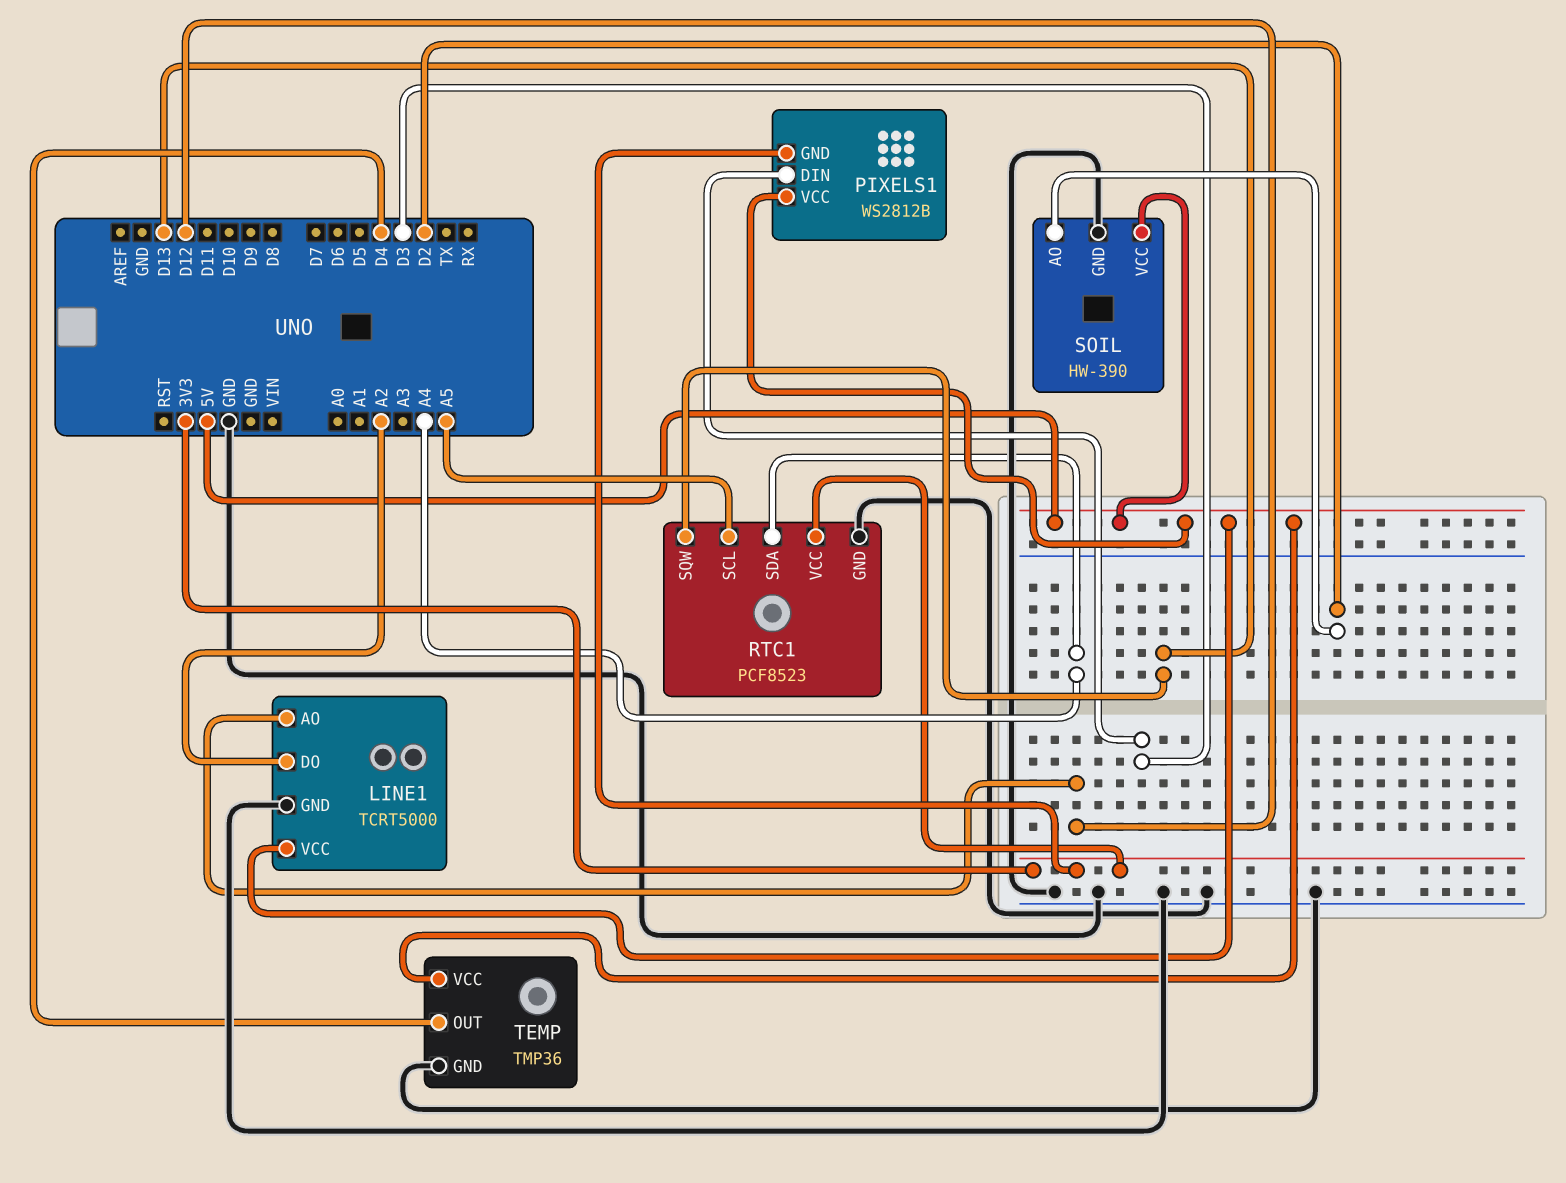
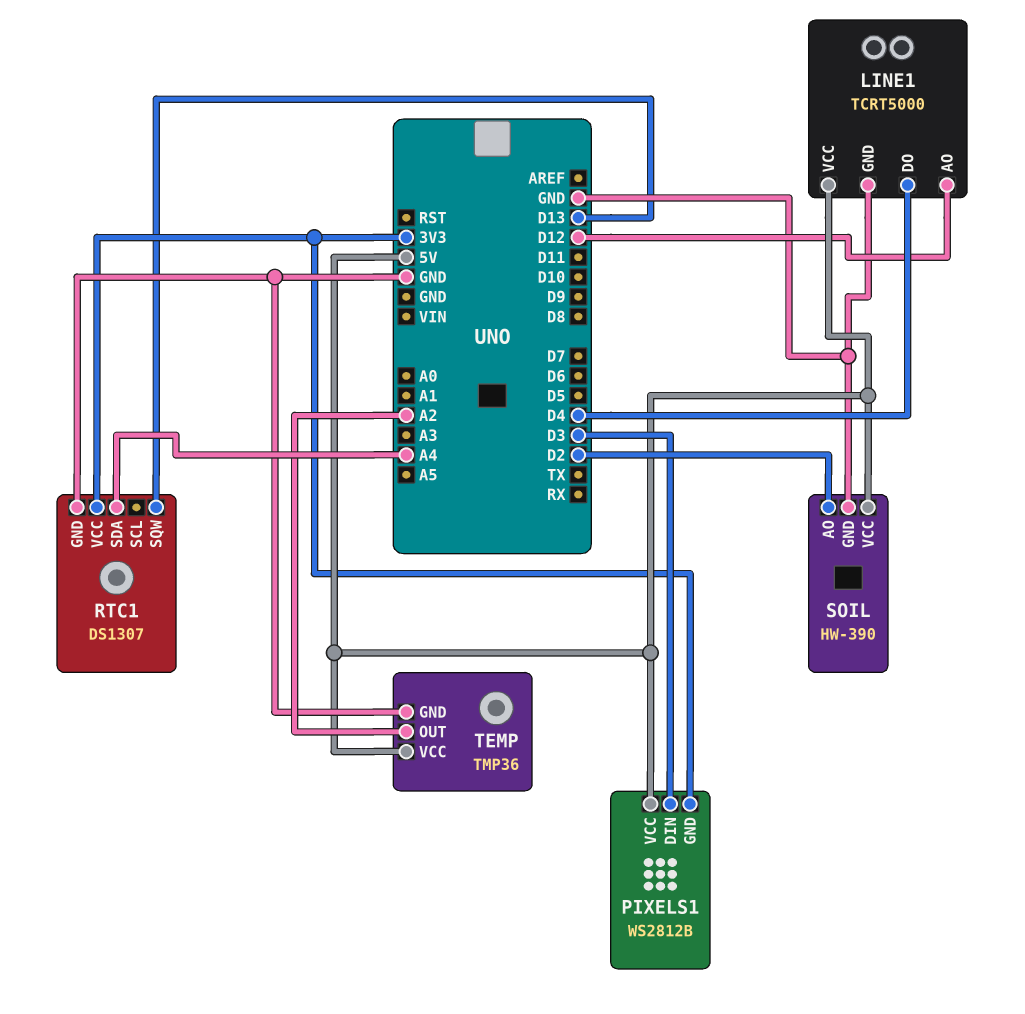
LINE1 pin DO: A2 -> D4
RTC1: PCF8523 -> DS1307
RTC1 pin SCL: A5 -> none
TEMP pin OUT: D4 -> A2

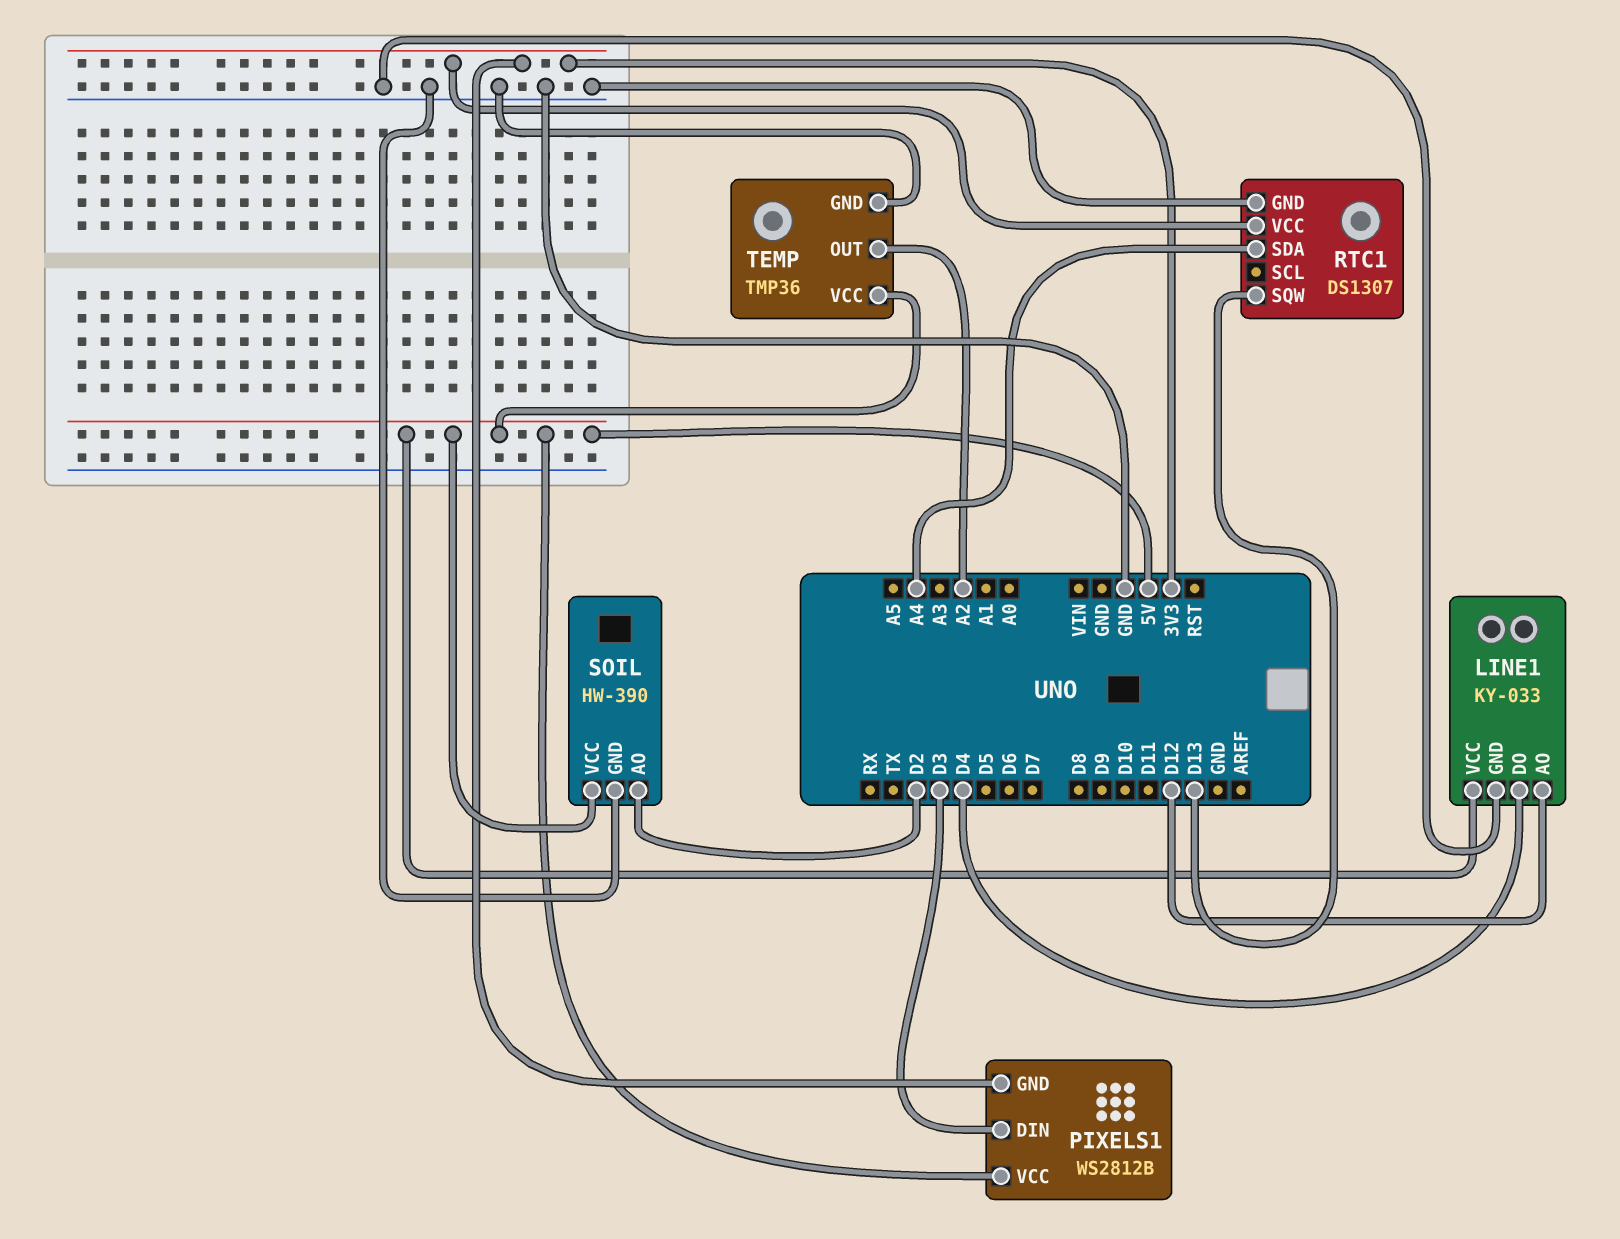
LINE1: TCRT5000 -> KY-033

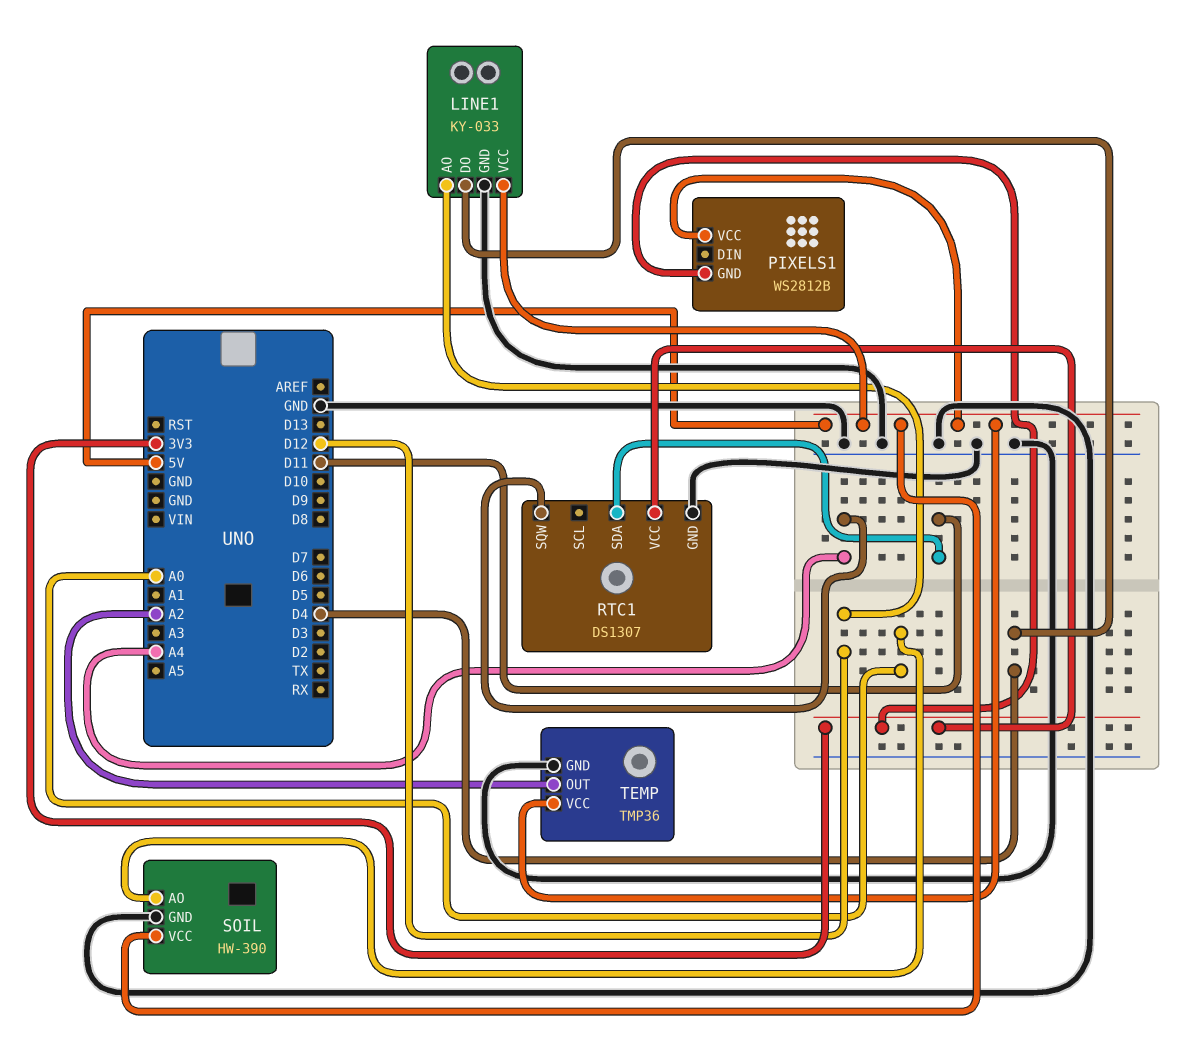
PIXELS1 pin DIN: D3 -> none
RTC1 pin SDA: A4 -> D11
RTC1 pin SQW: D13 -> A4
SOIL pin AO: D2 -> A0

